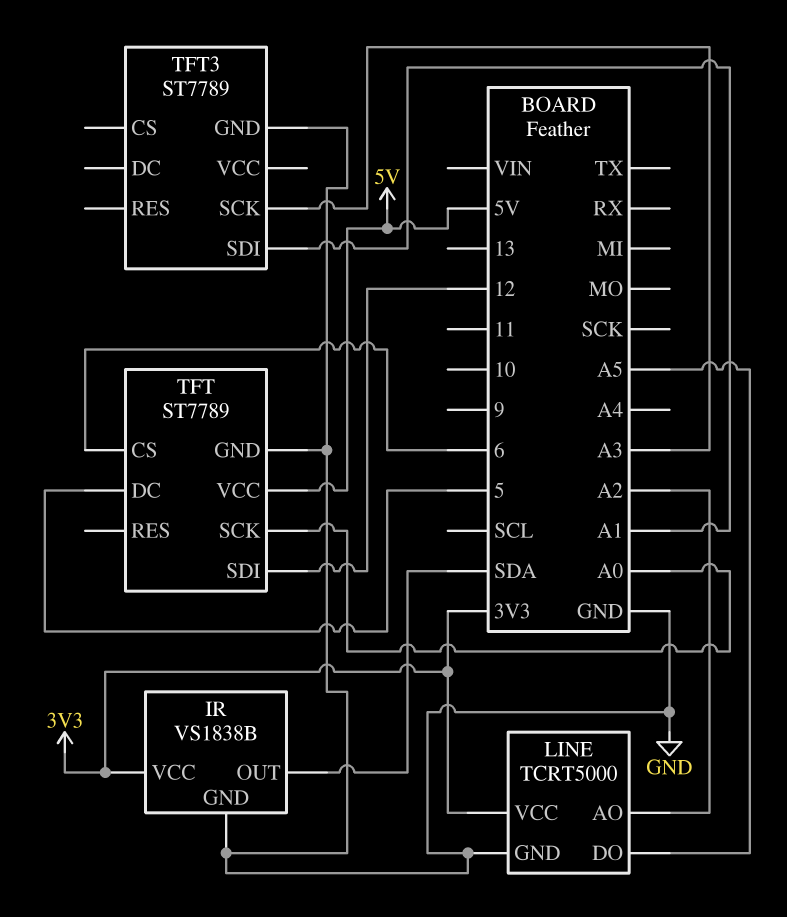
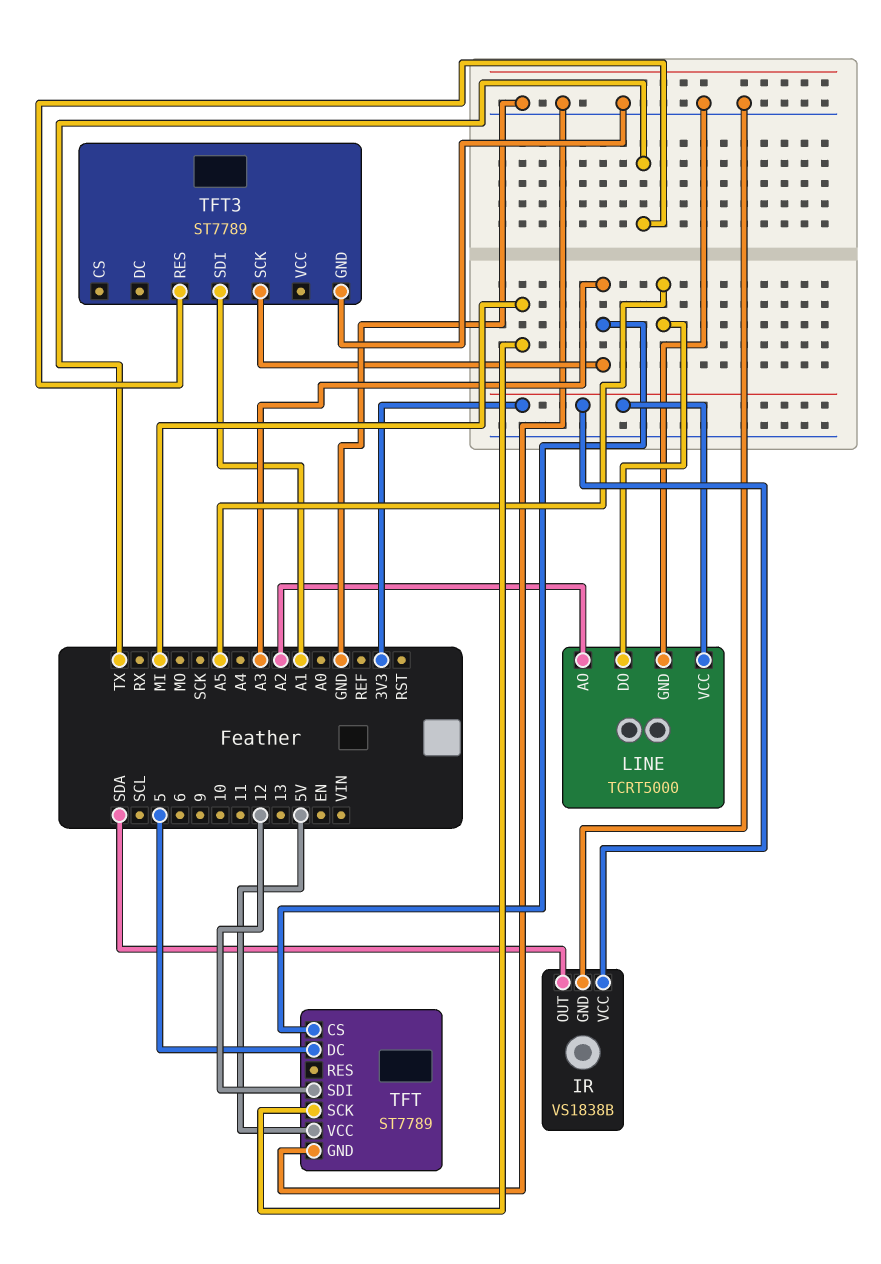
TFT pin CS: 6 -> A3
TFT pin SCK: A0 -> MI
TFT3 pin RES: none -> TX

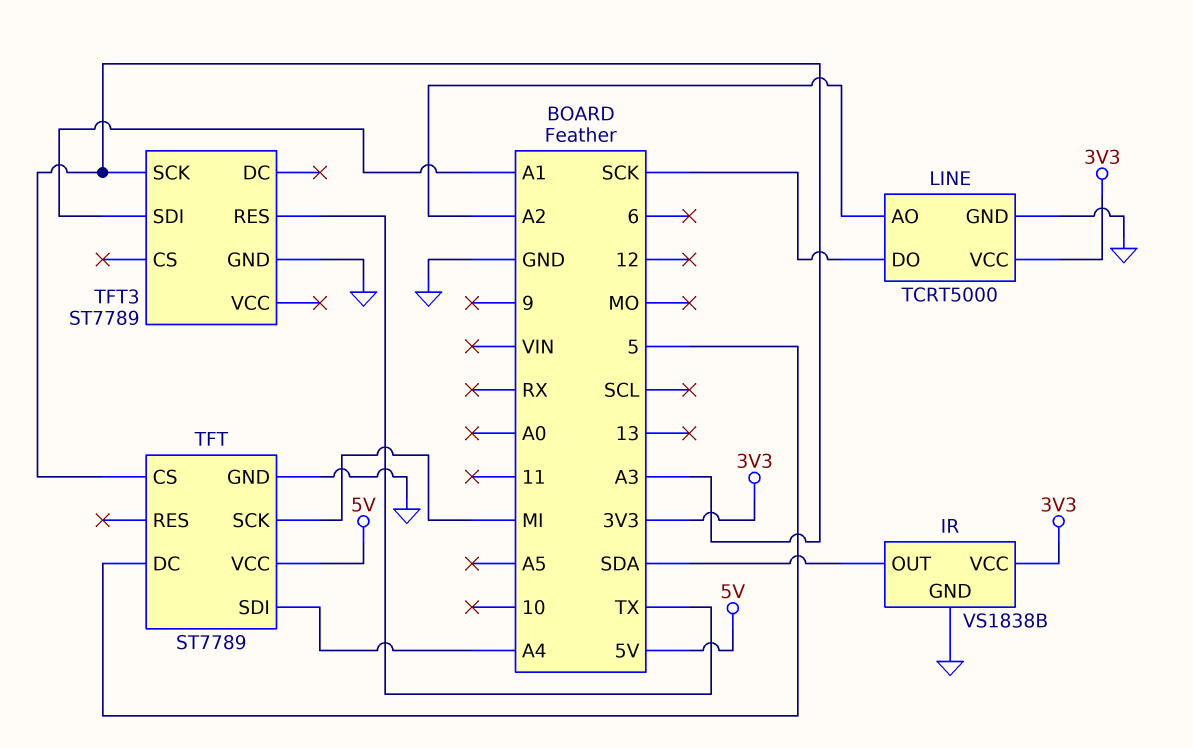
LINE pin DO: A5 -> SCK
TFT pin SDI: 12 -> A4

